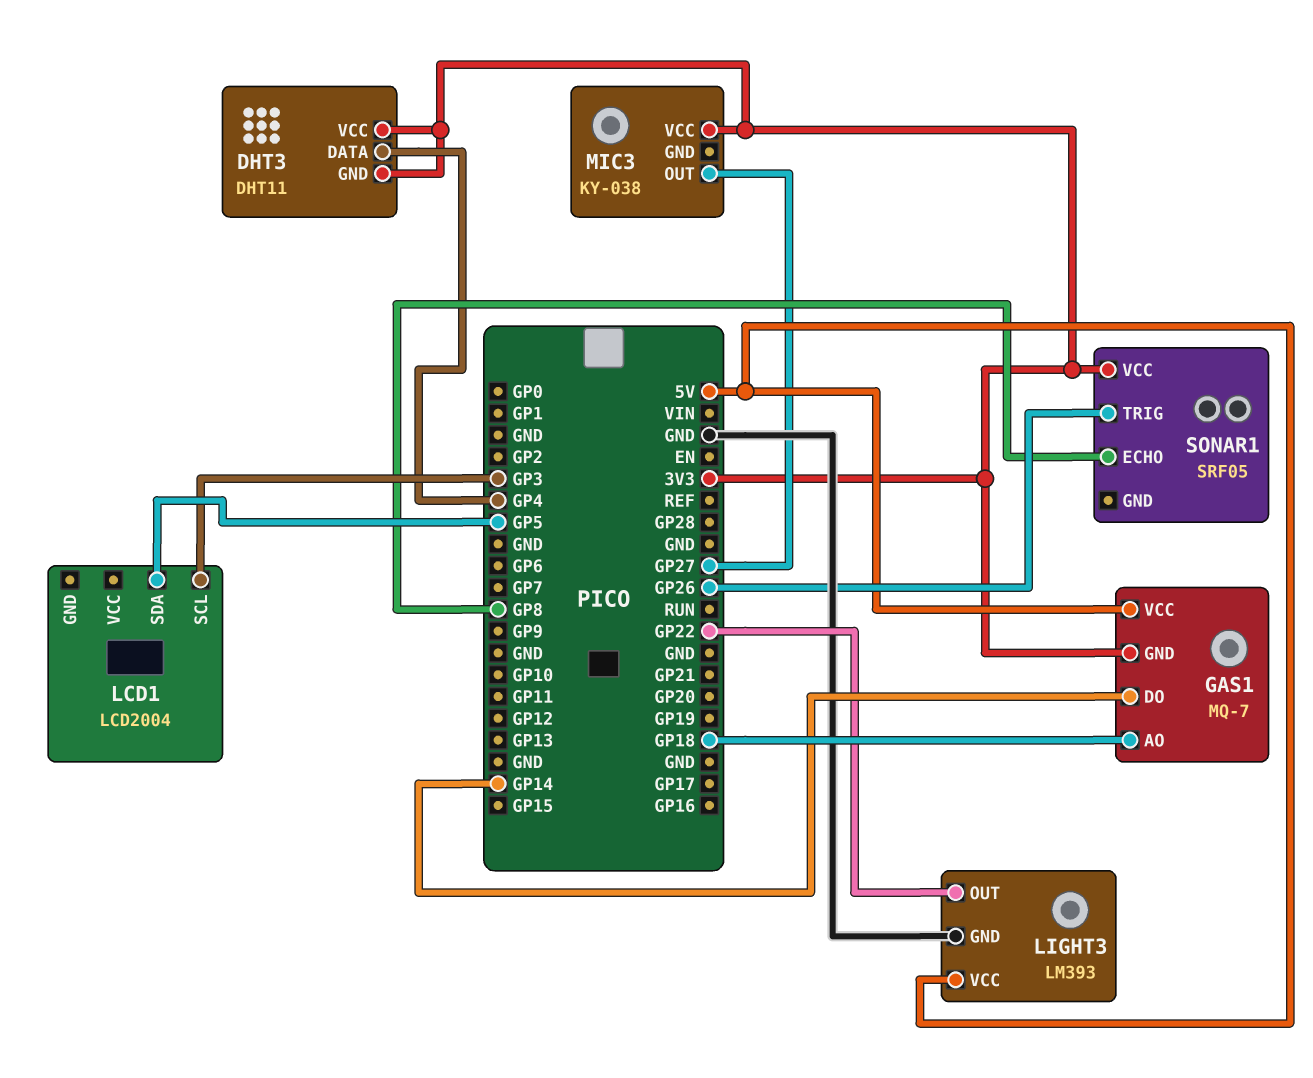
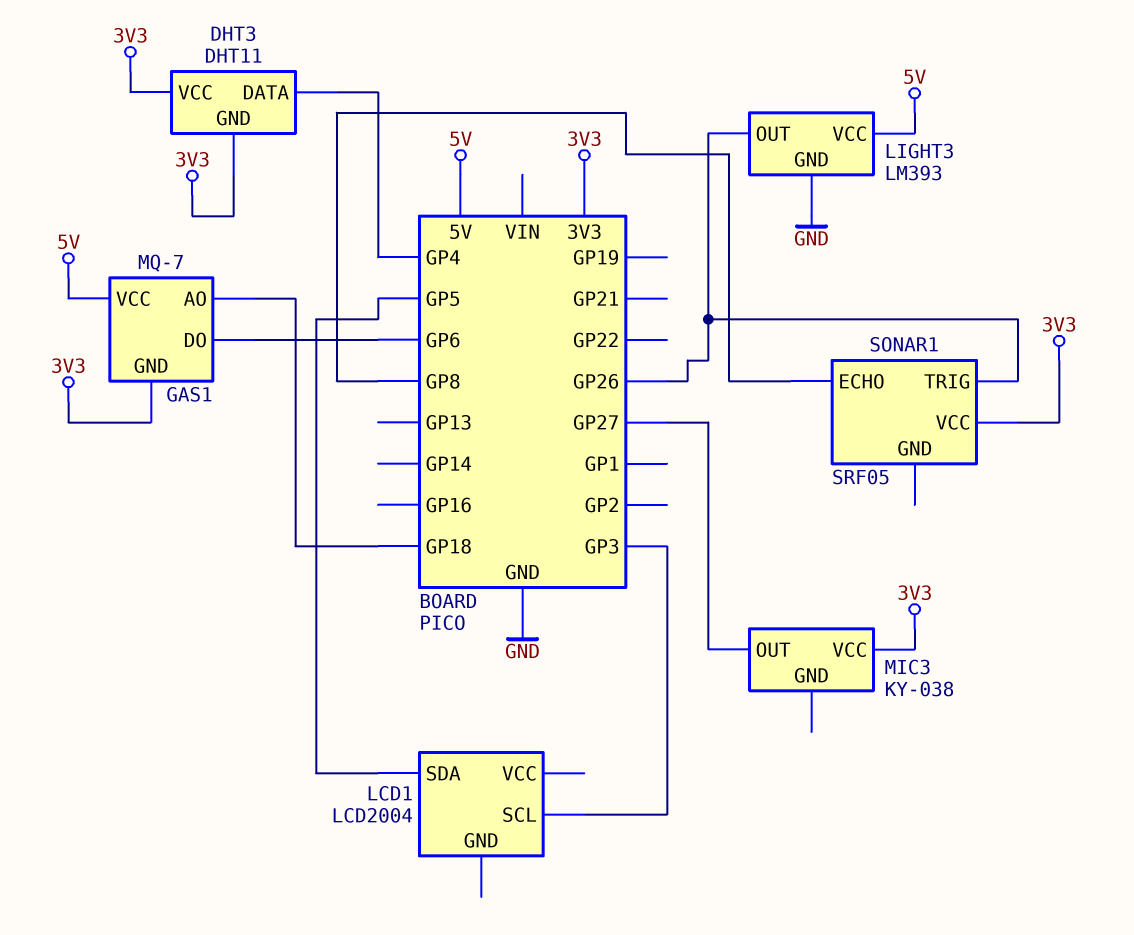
GAS1 pin DO: GP14 -> GP6
LIGHT3 pin OUT: GP22 -> GP26

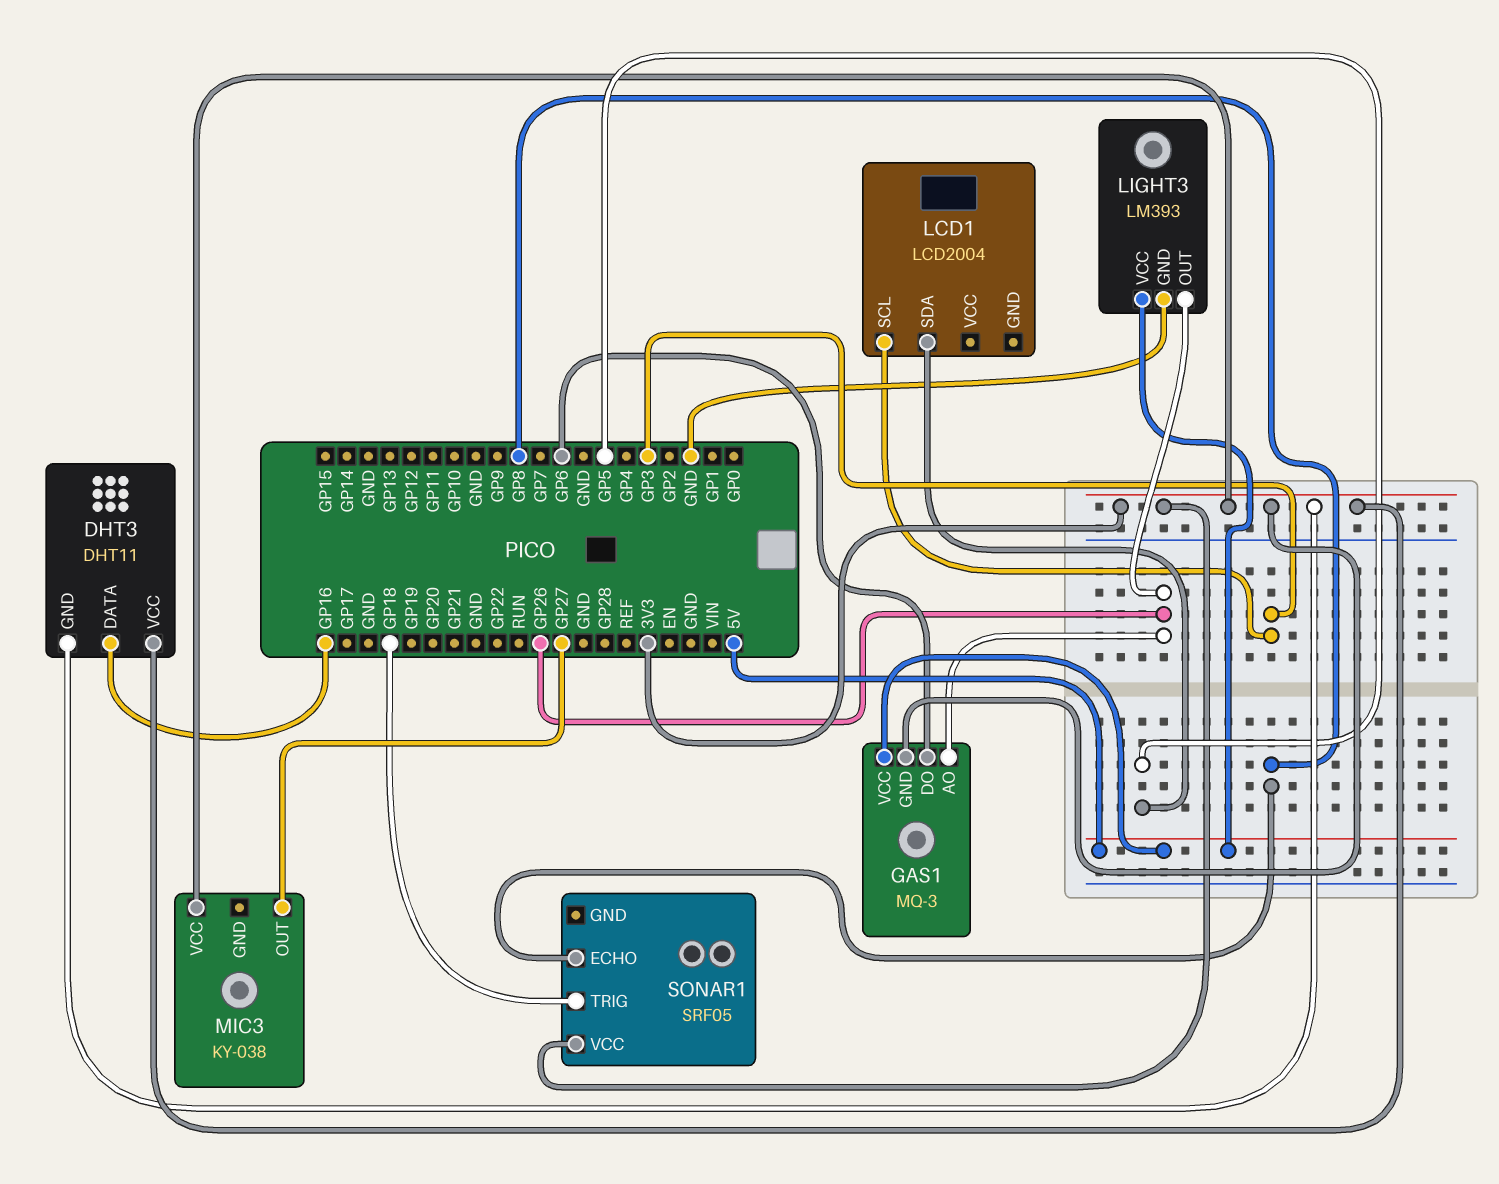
DHT3 pin DATA: GP4 -> GP16
GAS1: MQ-7 -> MQ-3
GAS1 pin AO: GP18 -> GP26
SONAR1 pin TRIG: GP26 -> GP18

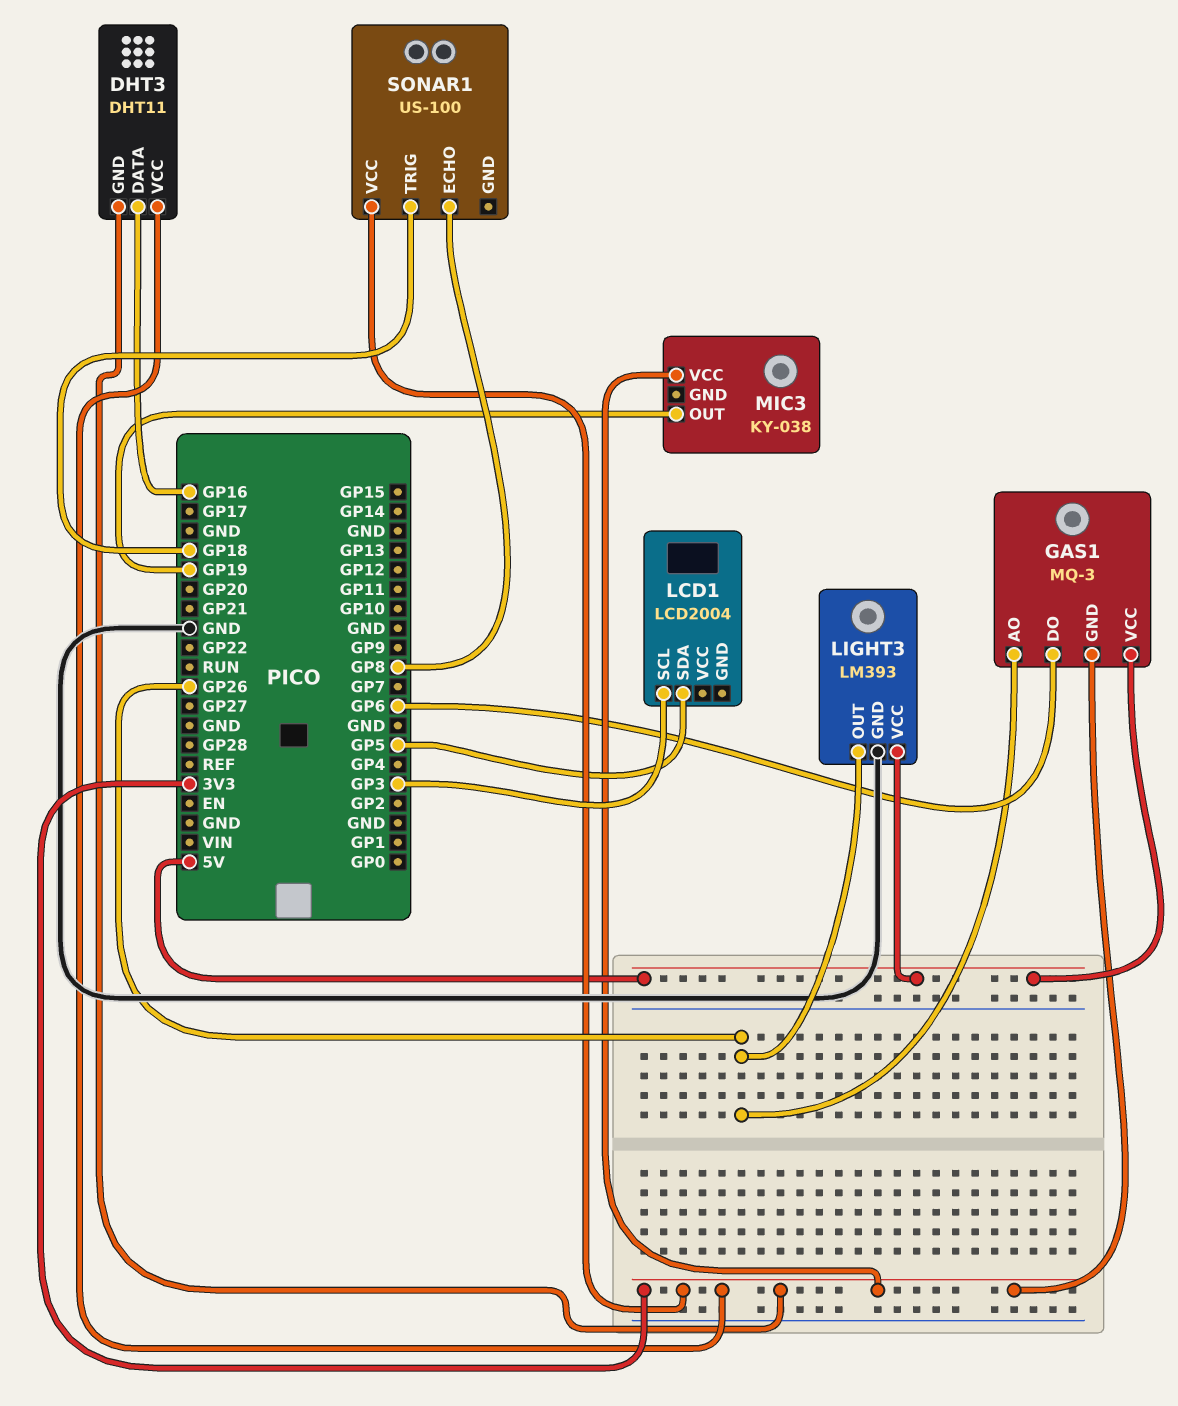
MIC3 pin OUT: GP27 -> GP19
SONAR1: SRF05 -> US-100

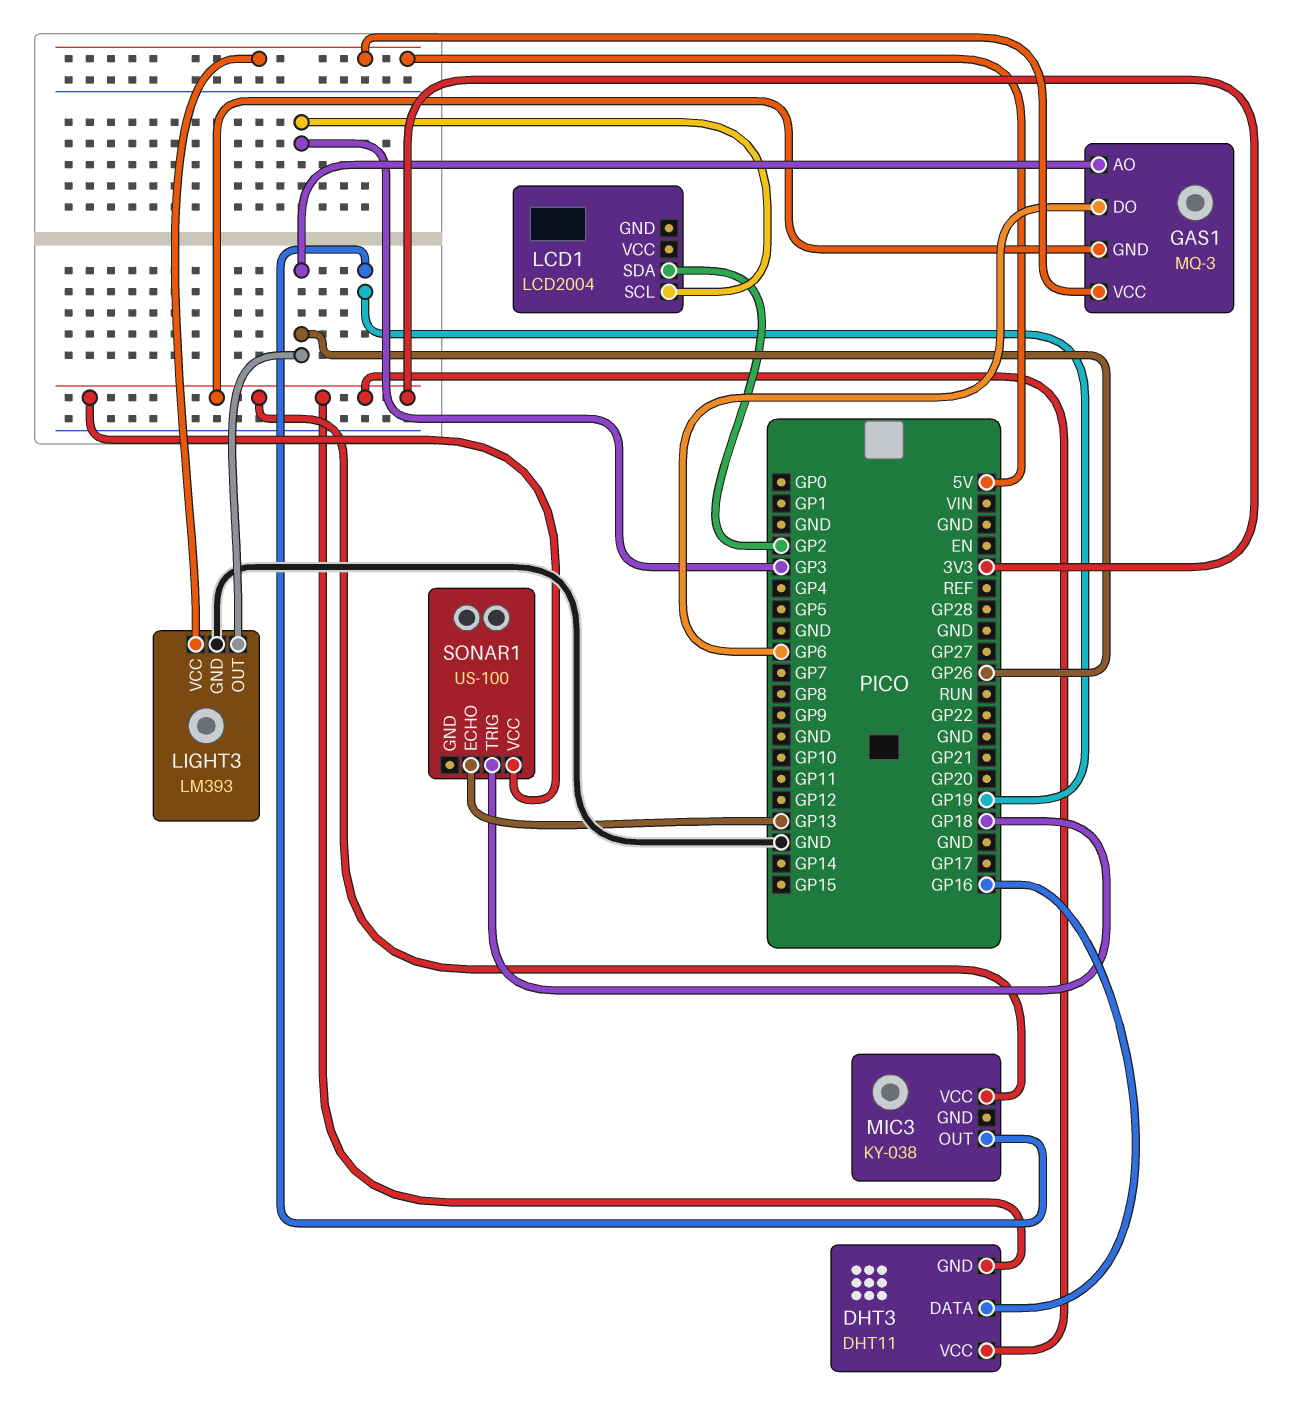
LCD1 pin SDA: GP5 -> GP2
SONAR1 pin ECHO: GP8 -> GP13

